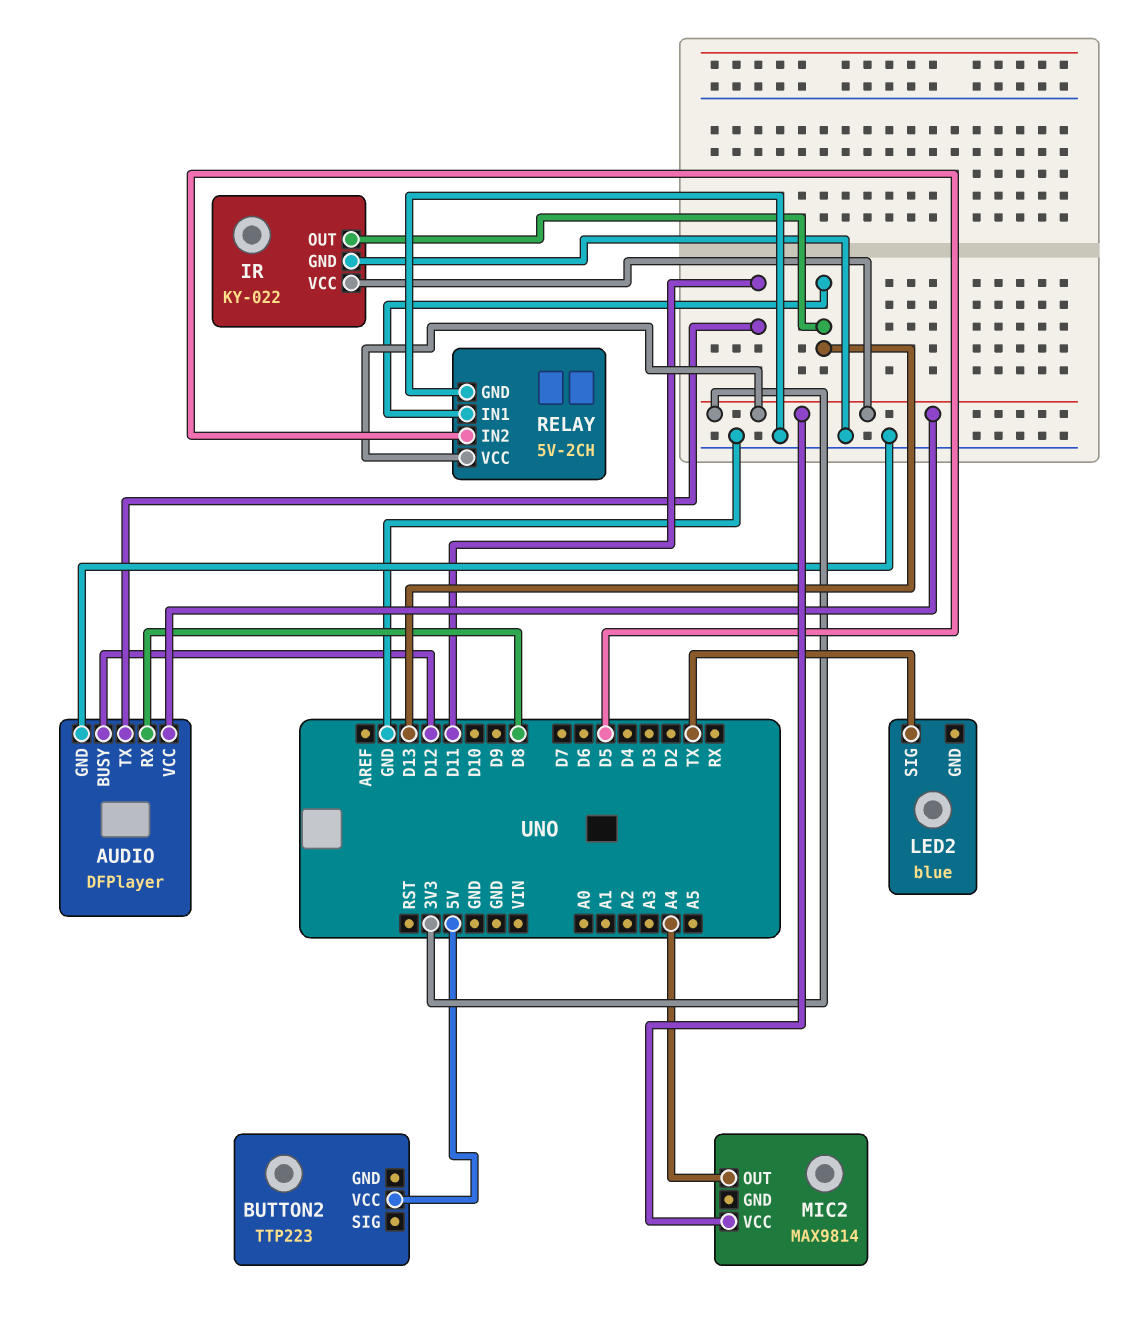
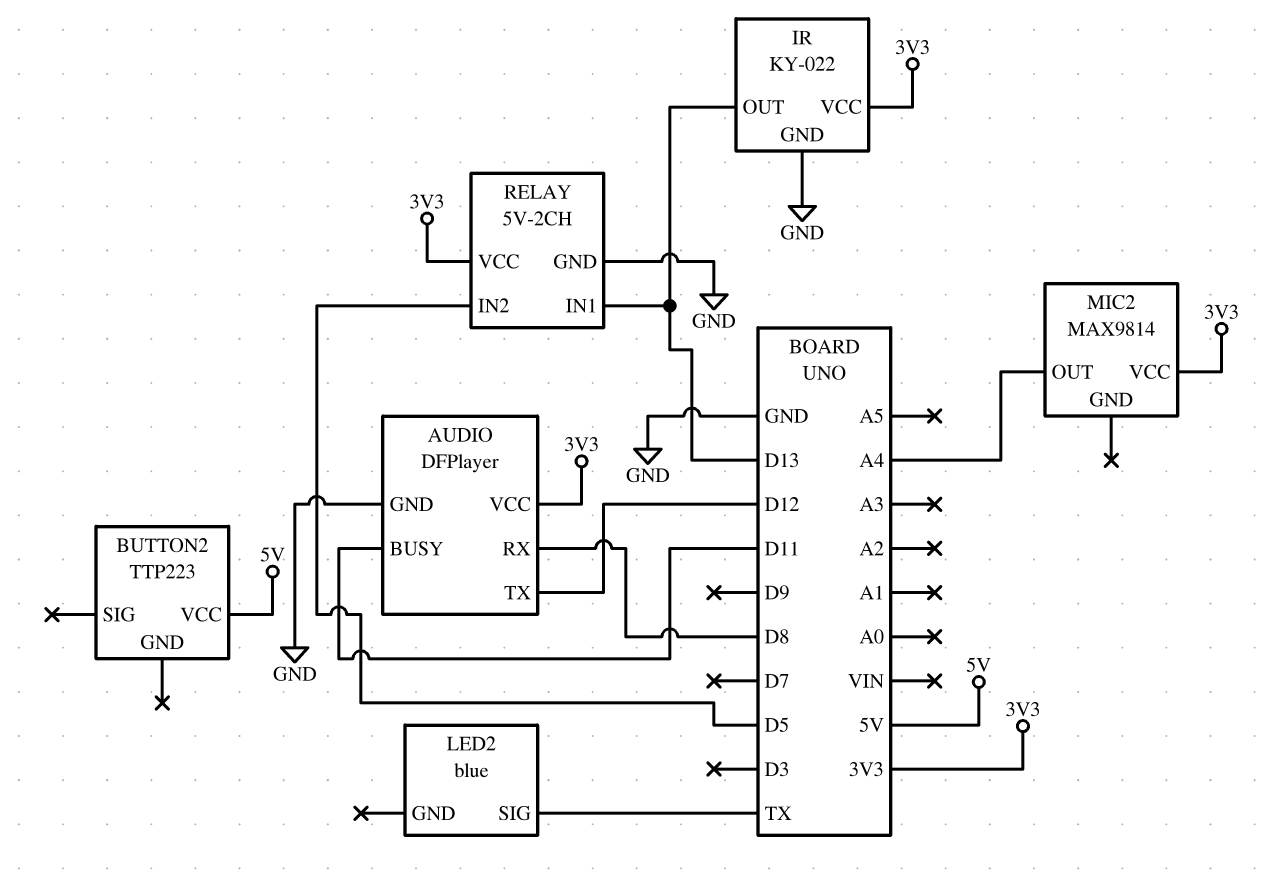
AUDIO pin BUSY: D12 -> D11
AUDIO pin TX: D11 -> D12

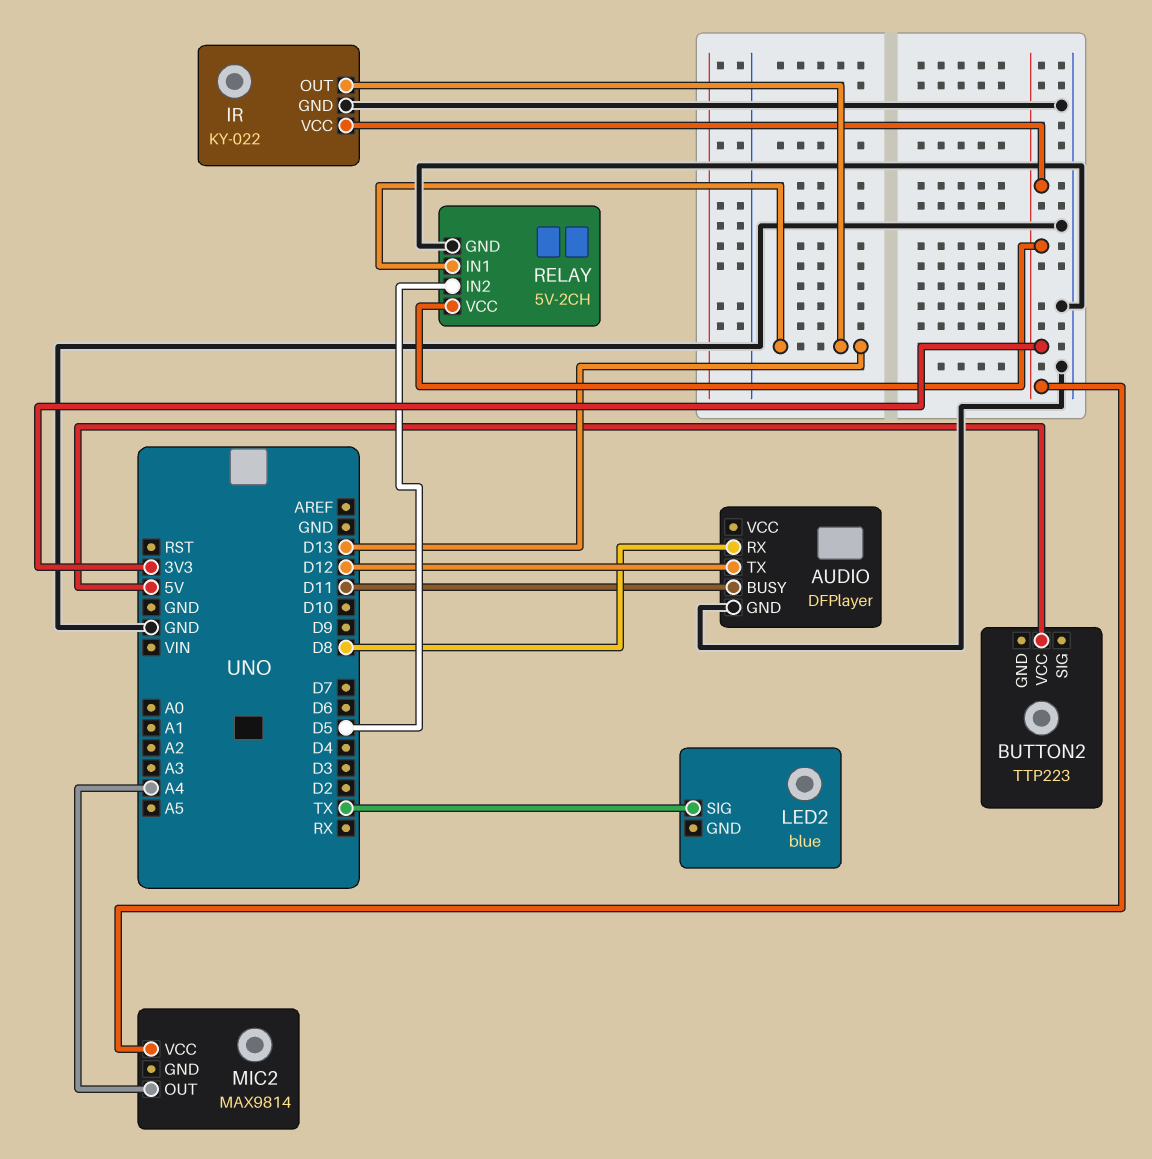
AUDIO pin VCC: 3V3 -> none

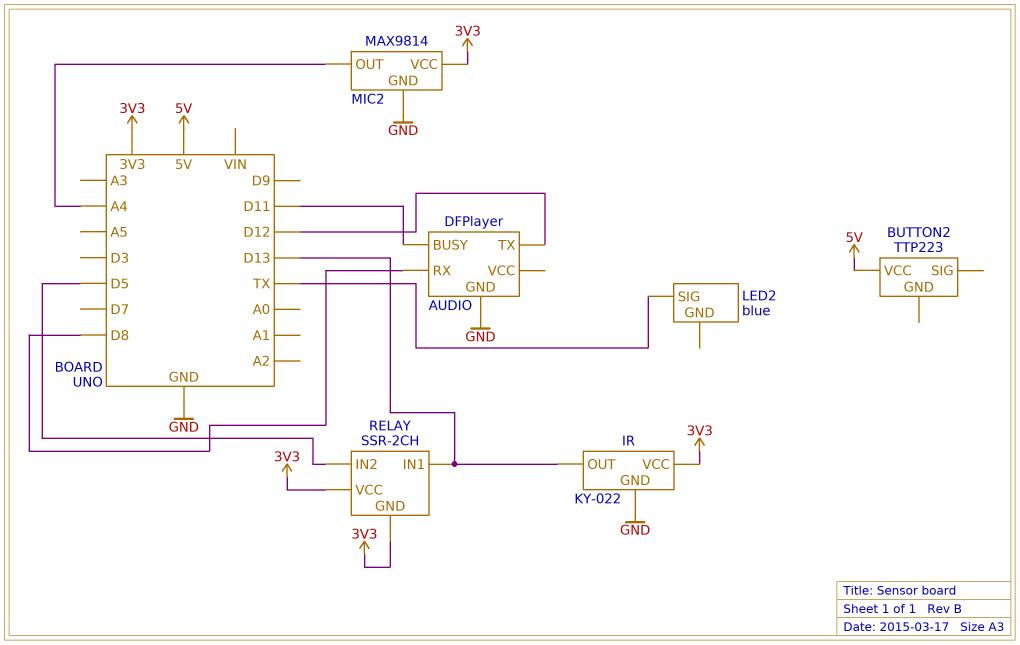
MIC2 pin GND: none -> GND
RELAY: 5V-2CH -> SSR-2CH
RELAY pin GND: GND -> 3V3

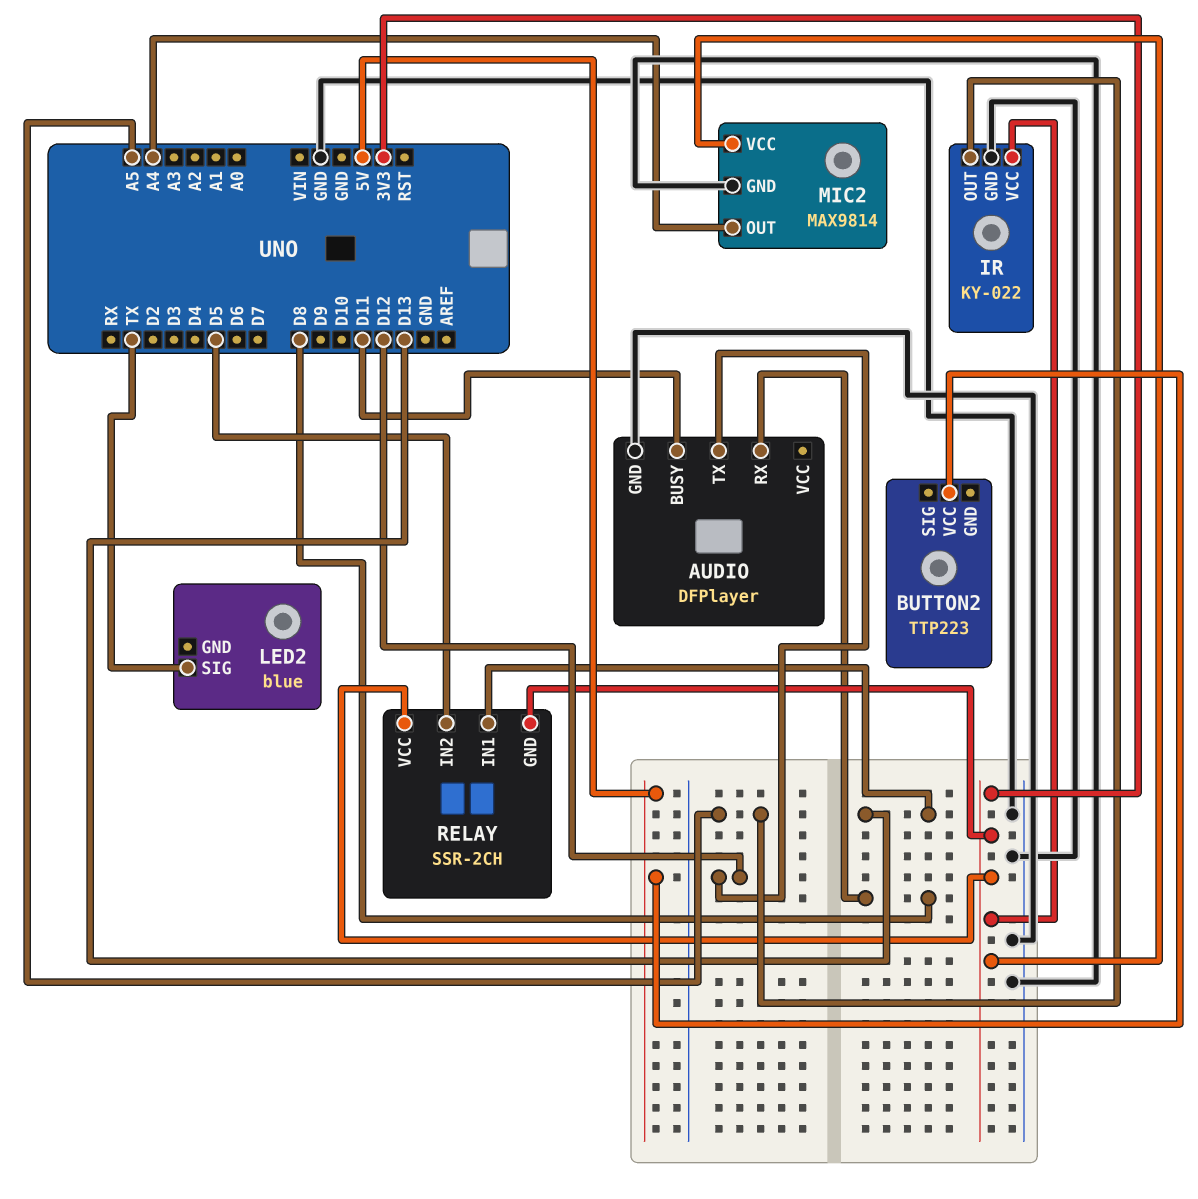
IR pin OUT: D13 -> A5

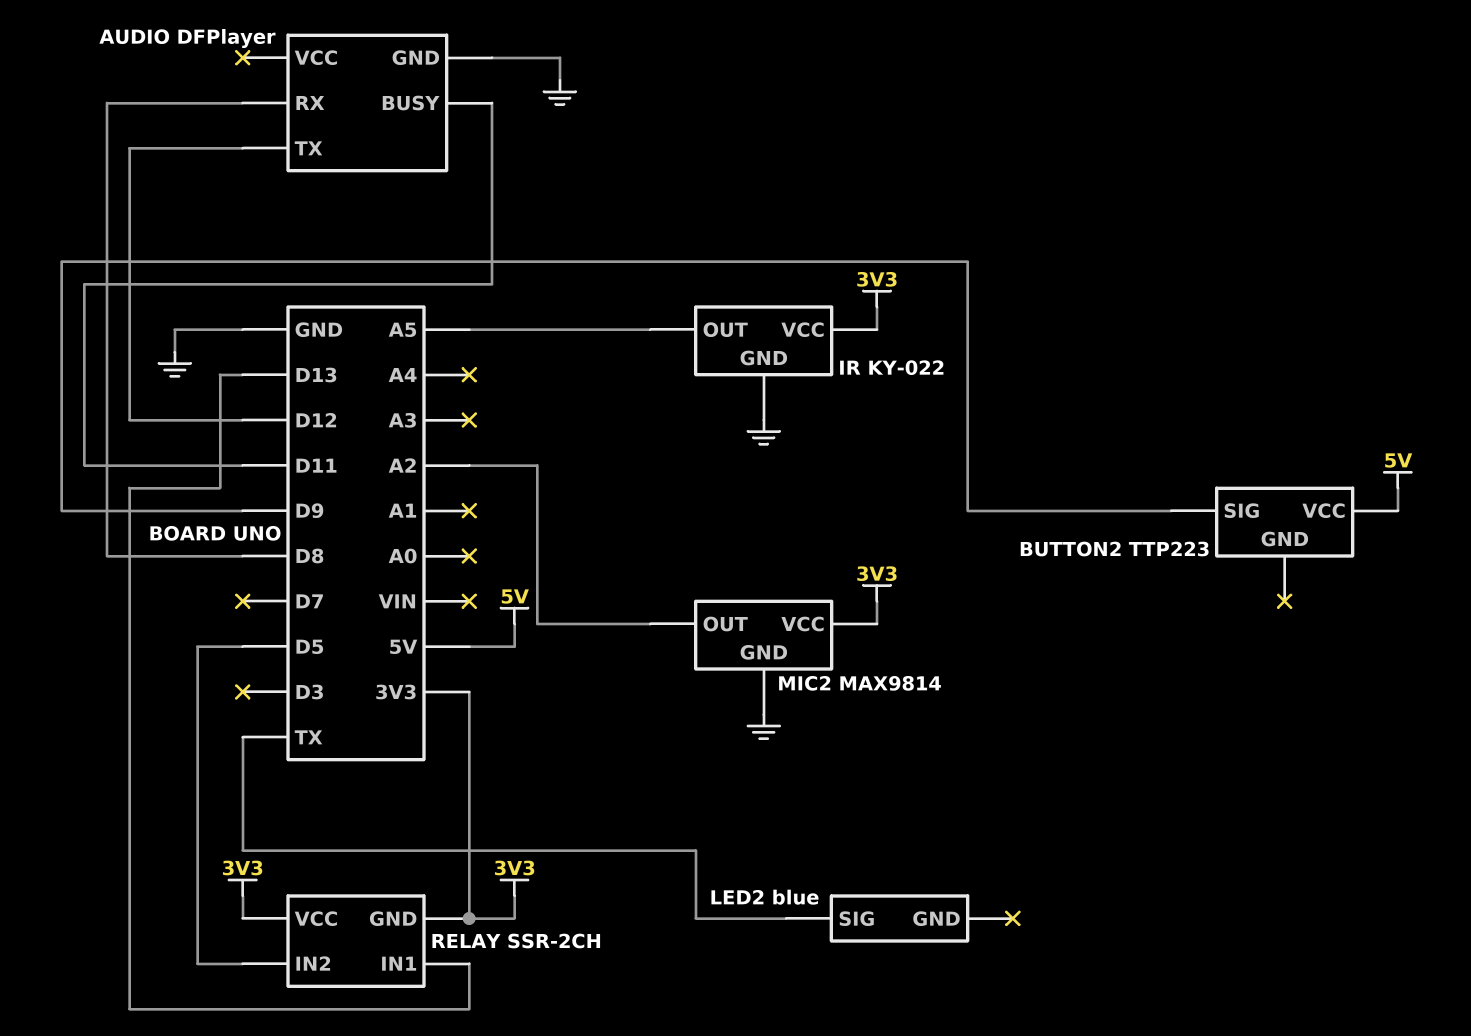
BUTTON2 pin SIG: none -> D9
MIC2 pin OUT: A4 -> A2

